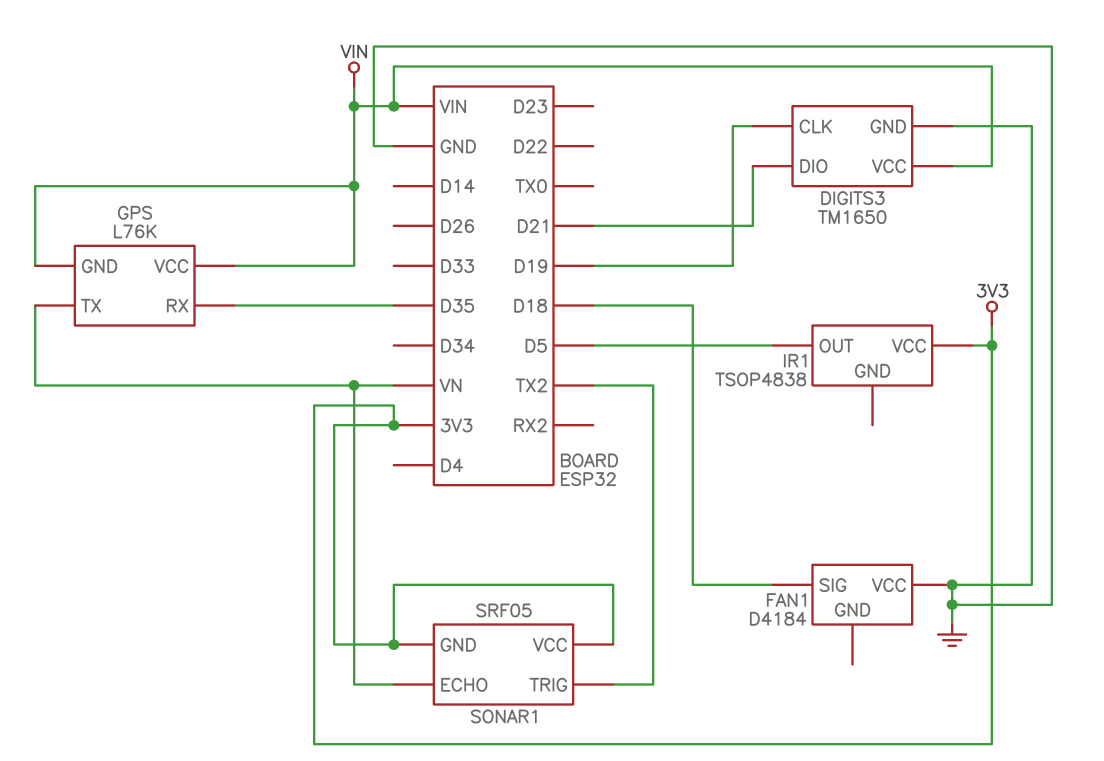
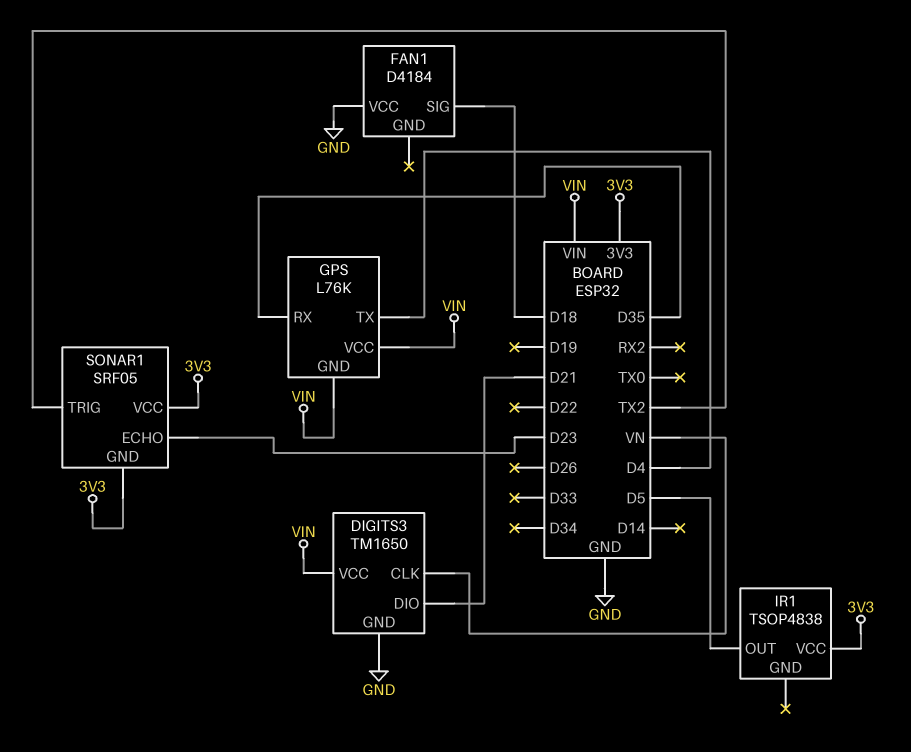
DIGITS3 pin CLK: D19 -> VN
GPS pin TX: VN -> D4
SONAR1 pin ECHO: VN -> D23

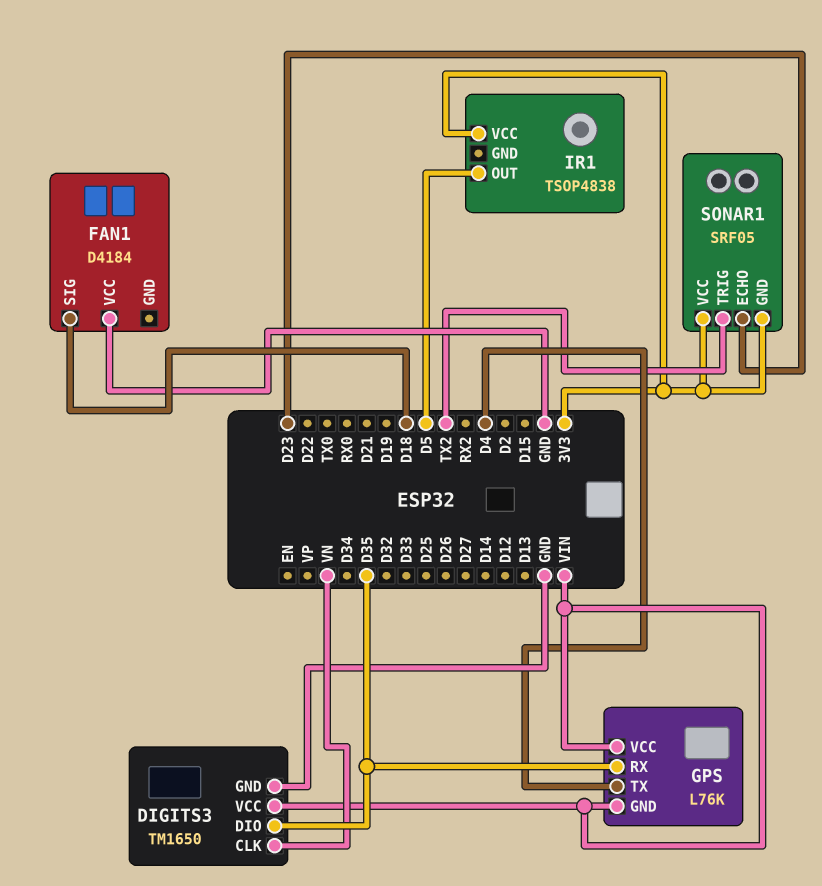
DIGITS3 pin DIO: D21 -> D35

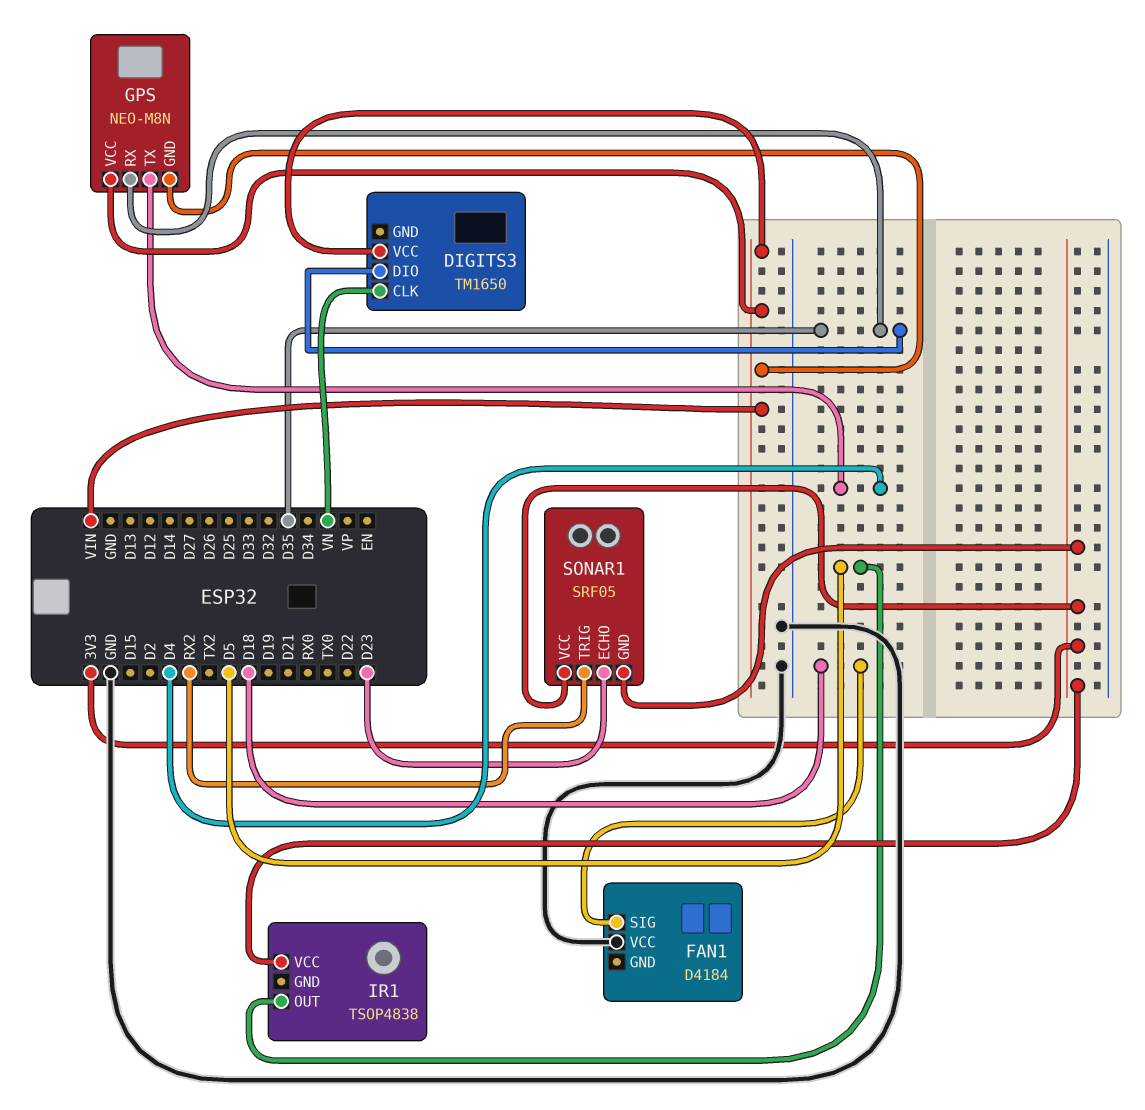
DIGITS3 pin GND: GND -> none
GPS: L76K -> NEO-M8N
SONAR1 pin TRIG: TX2 -> RX2

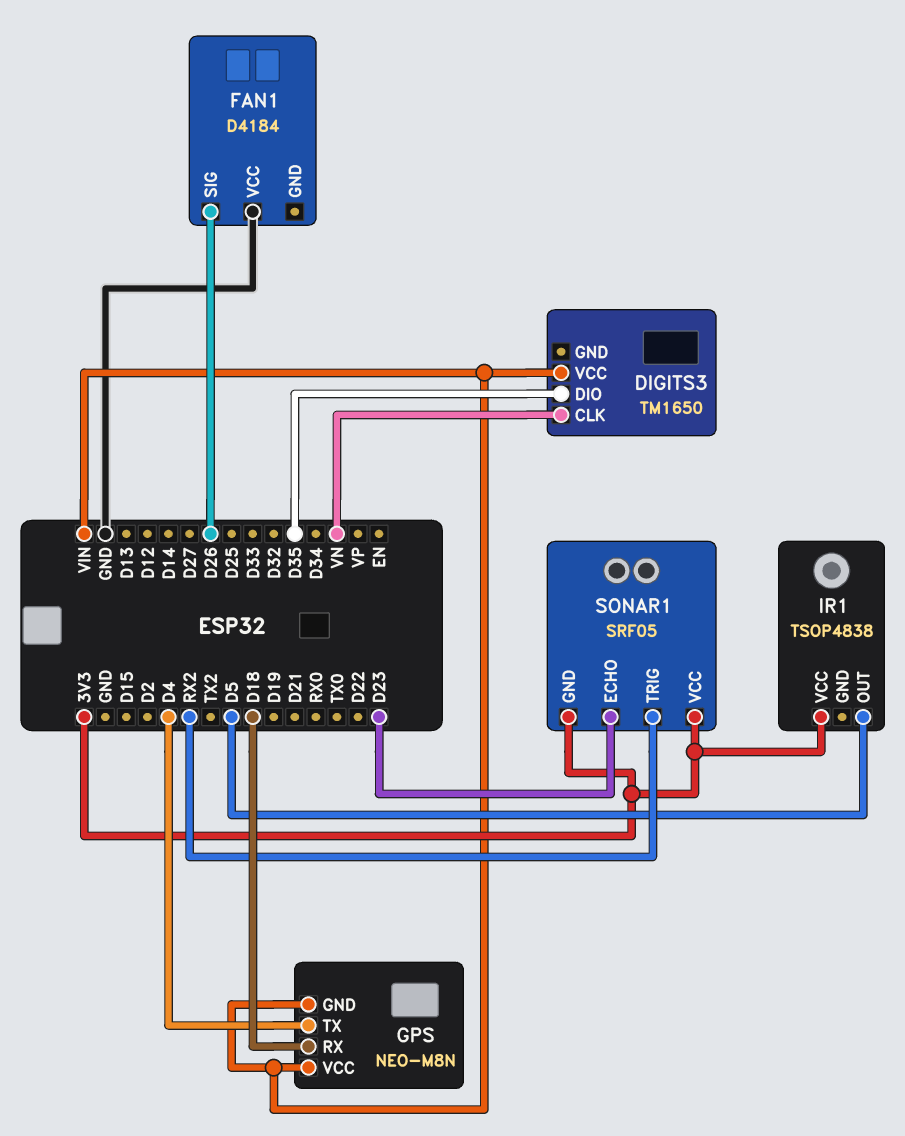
FAN1 pin SIG: D18 -> D26
GPS pin RX: D35 -> D18

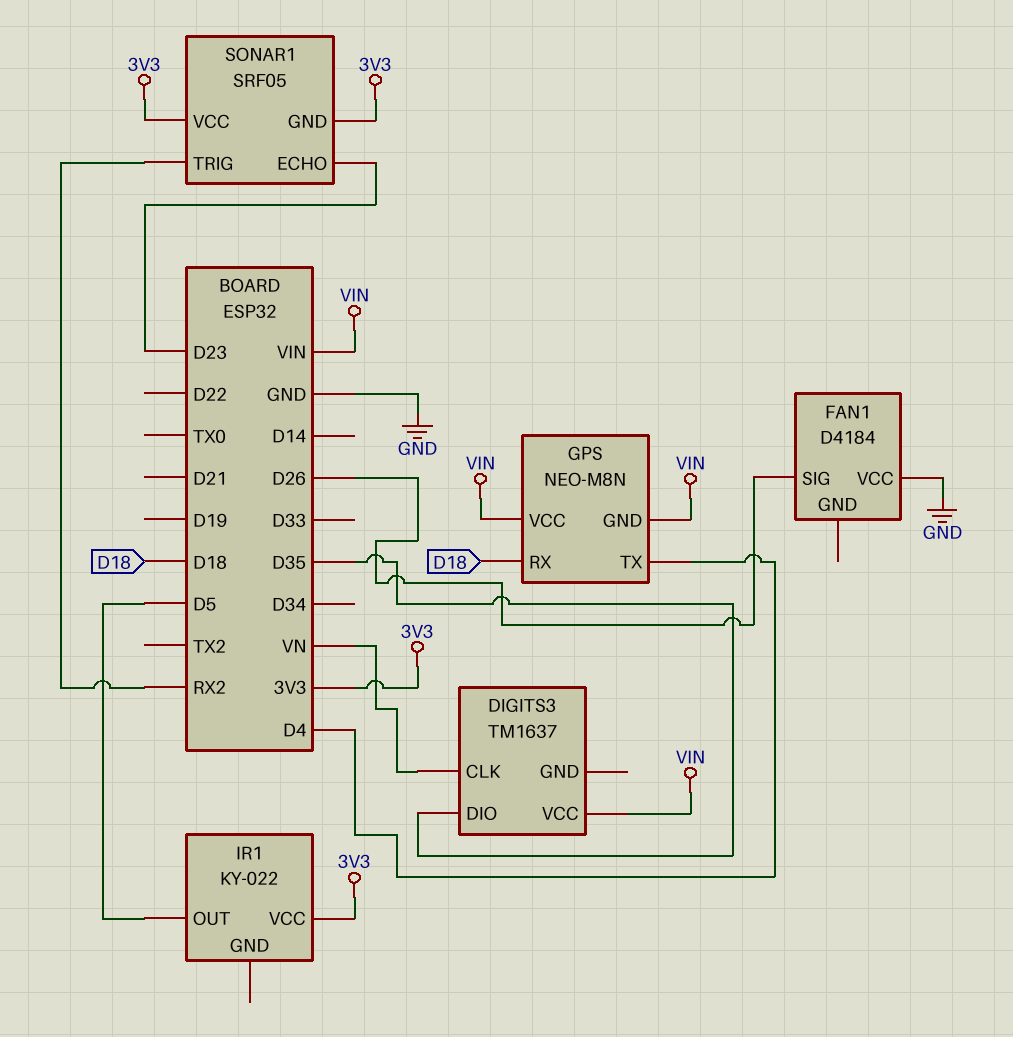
DIGITS3: TM1650 -> TM1637
IR1: TSOP4838 -> KY-022

